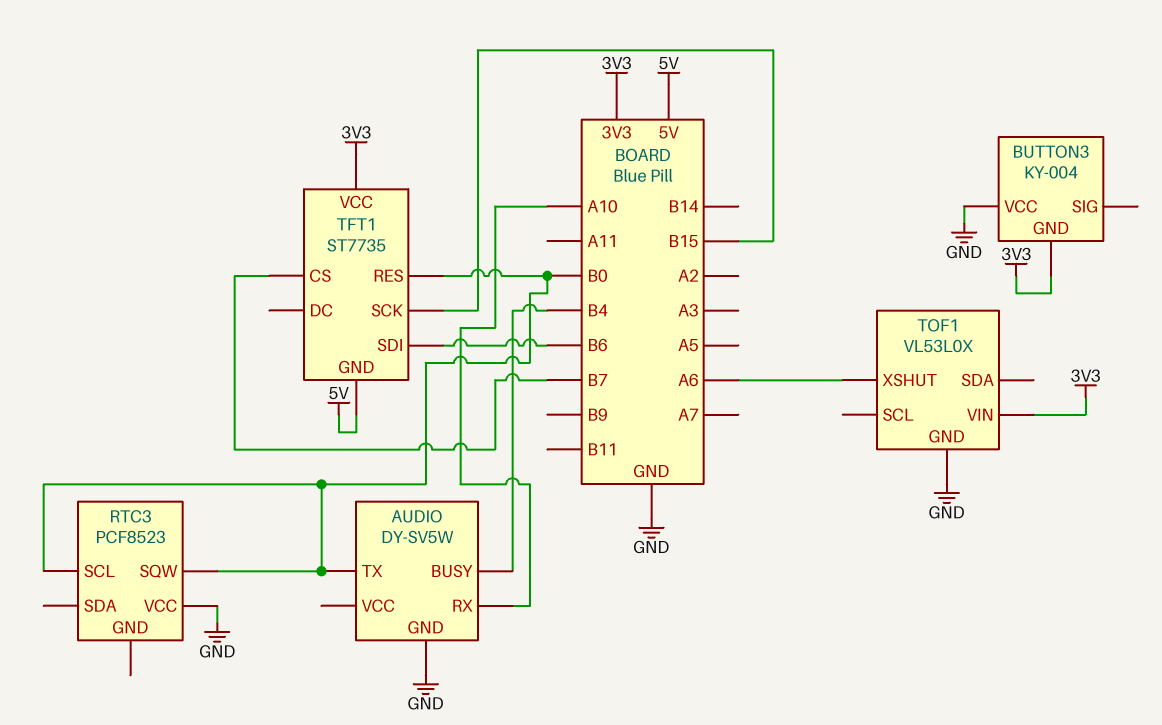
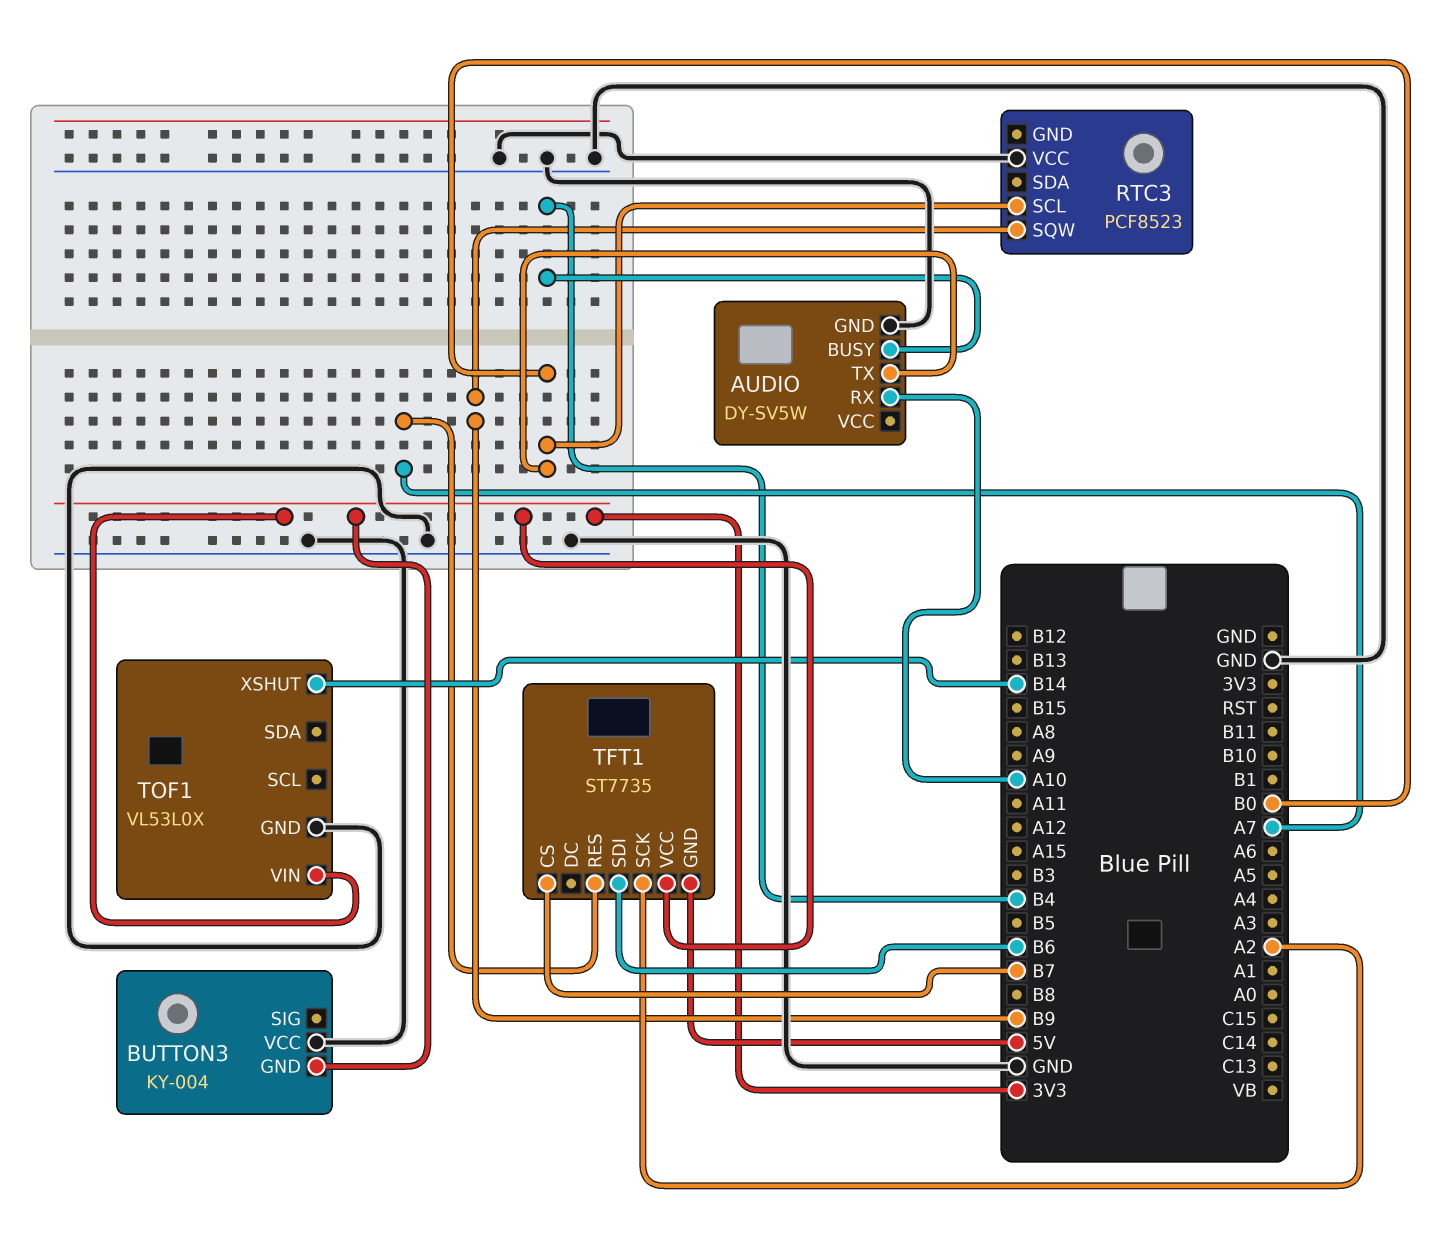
RTC3 pin SQW: B0 -> B9
TFT1 pin RES: B0 -> A7
TFT1 pin SCK: B15 -> A2
TOF1 pin XSHUT: A6 -> B14

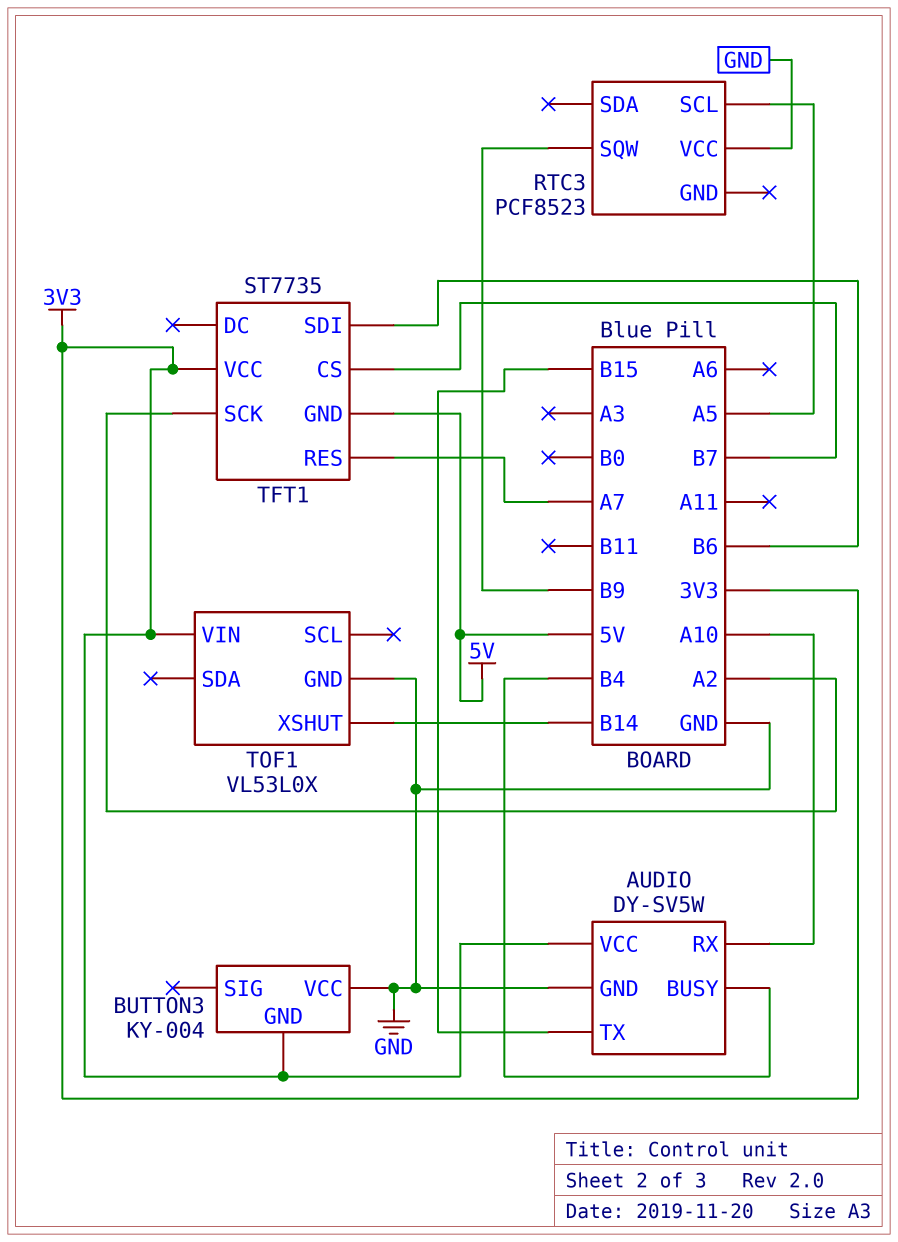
AUDIO pin TX: B0 -> B15
AUDIO pin VCC: none -> 3V3
RTC3 pin SCL: B0 -> A5

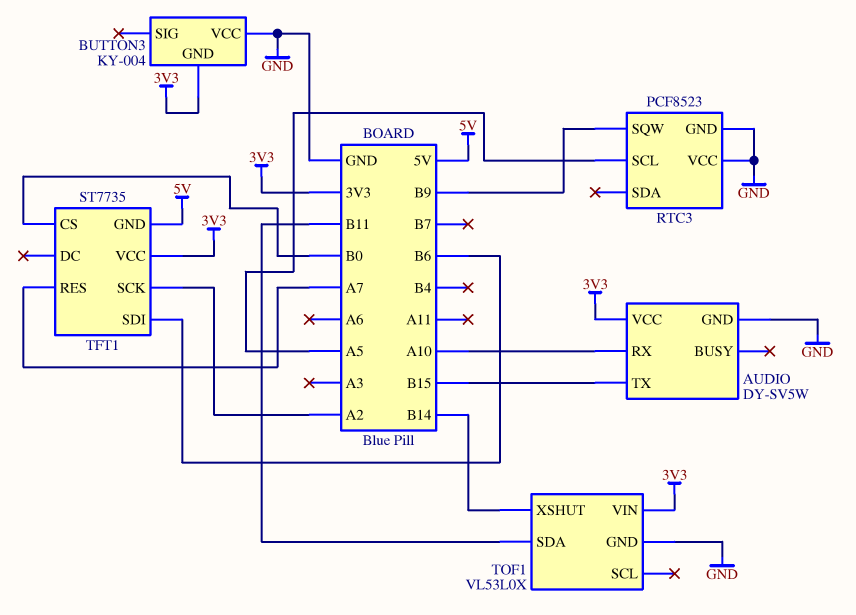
AUDIO pin BUSY: B4 -> none
RTC3 pin GND: none -> GND
TFT1 pin CS: B7 -> B0
TOF1 pin SDA: none -> B11

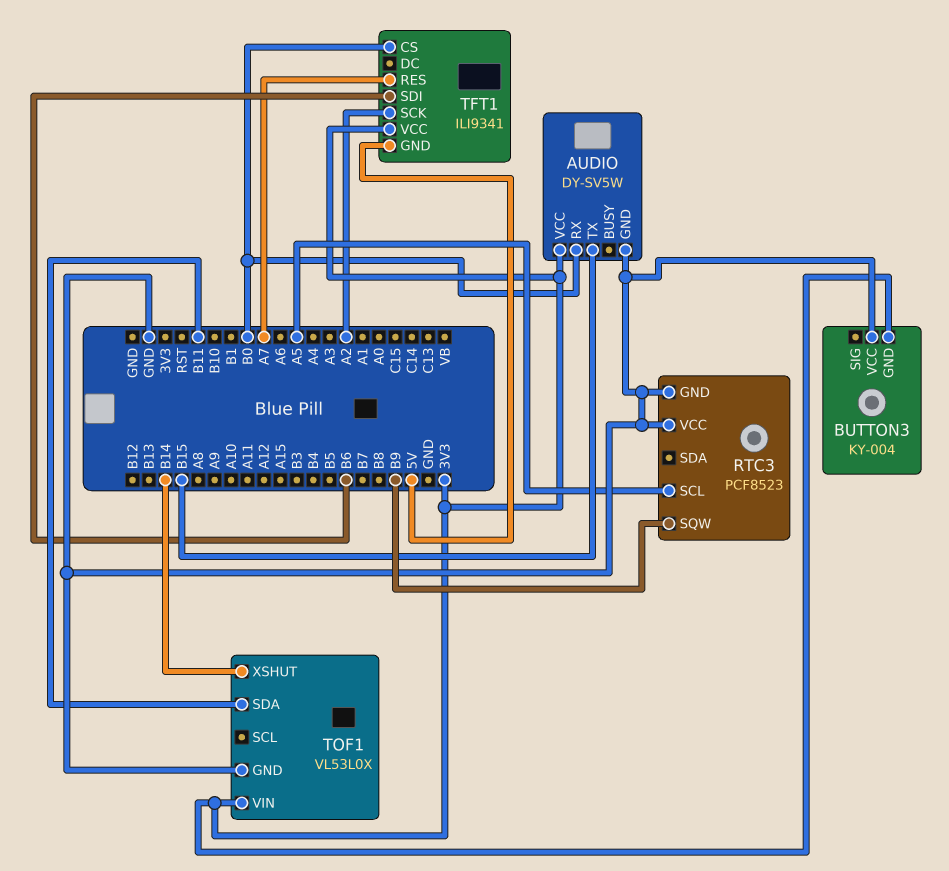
AUDIO pin RX: A10 -> B0
TFT1: ST7735 -> ILI9341

